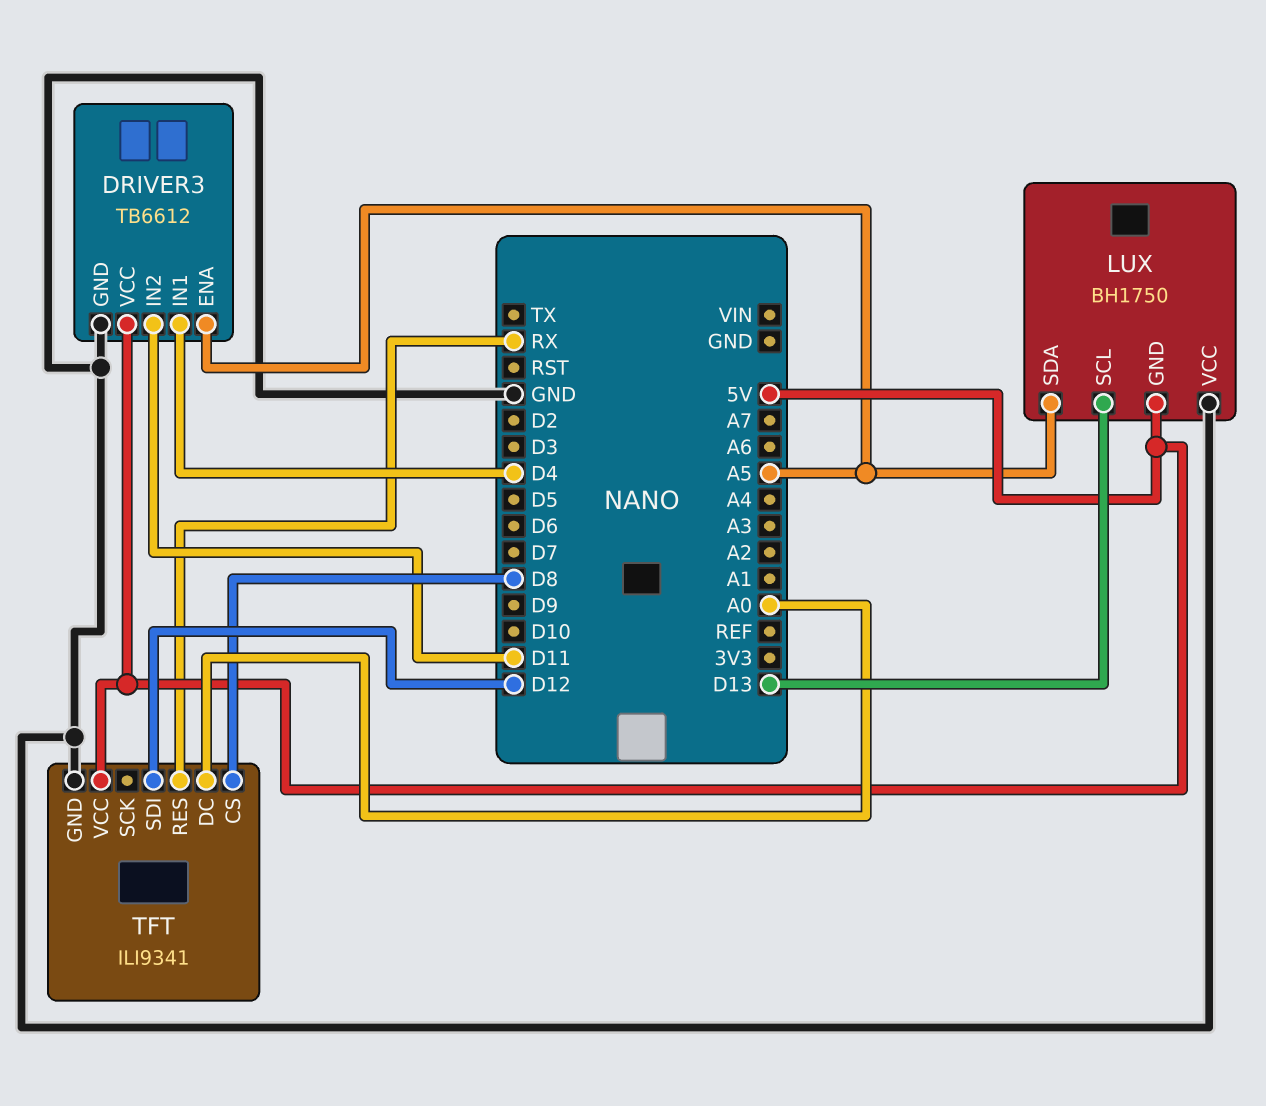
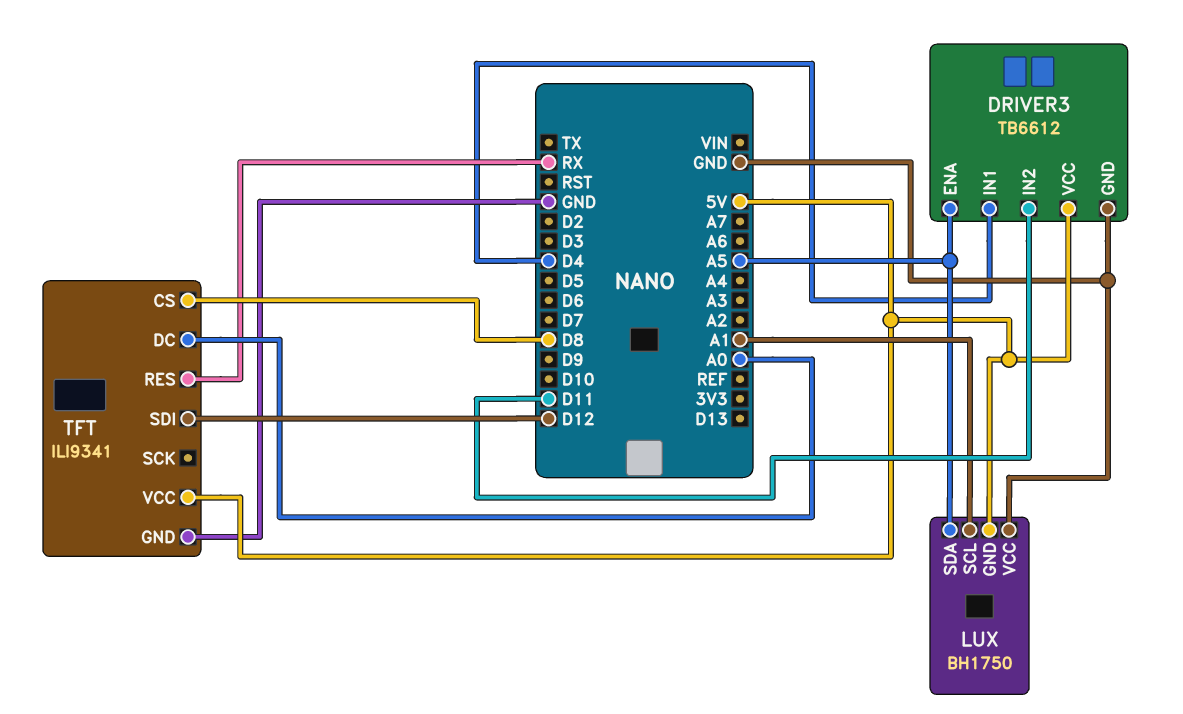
LUX pin SCL: D13 -> A1

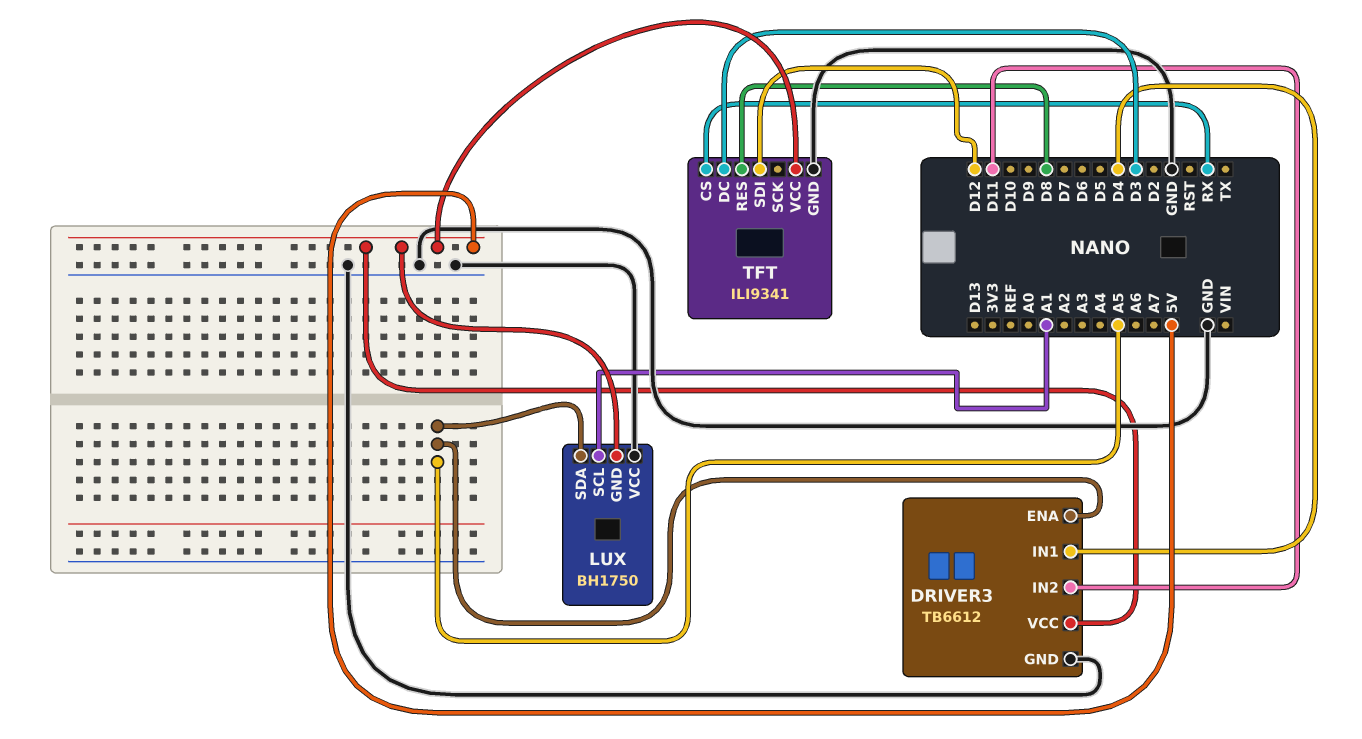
TFT pin CS: D8 -> RX
TFT pin DC: A0 -> D3
TFT pin RES: RX -> D8

